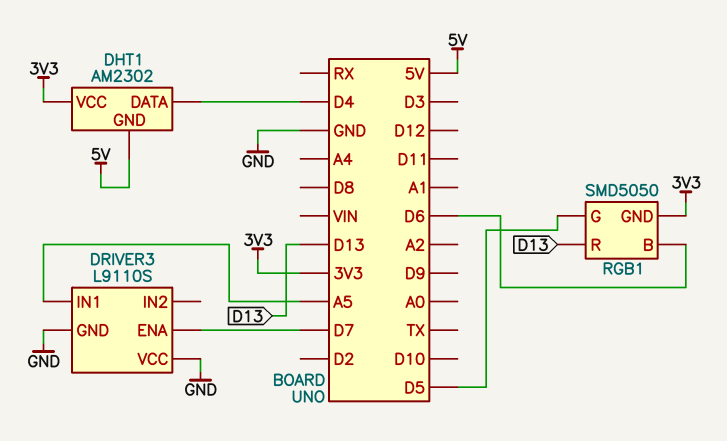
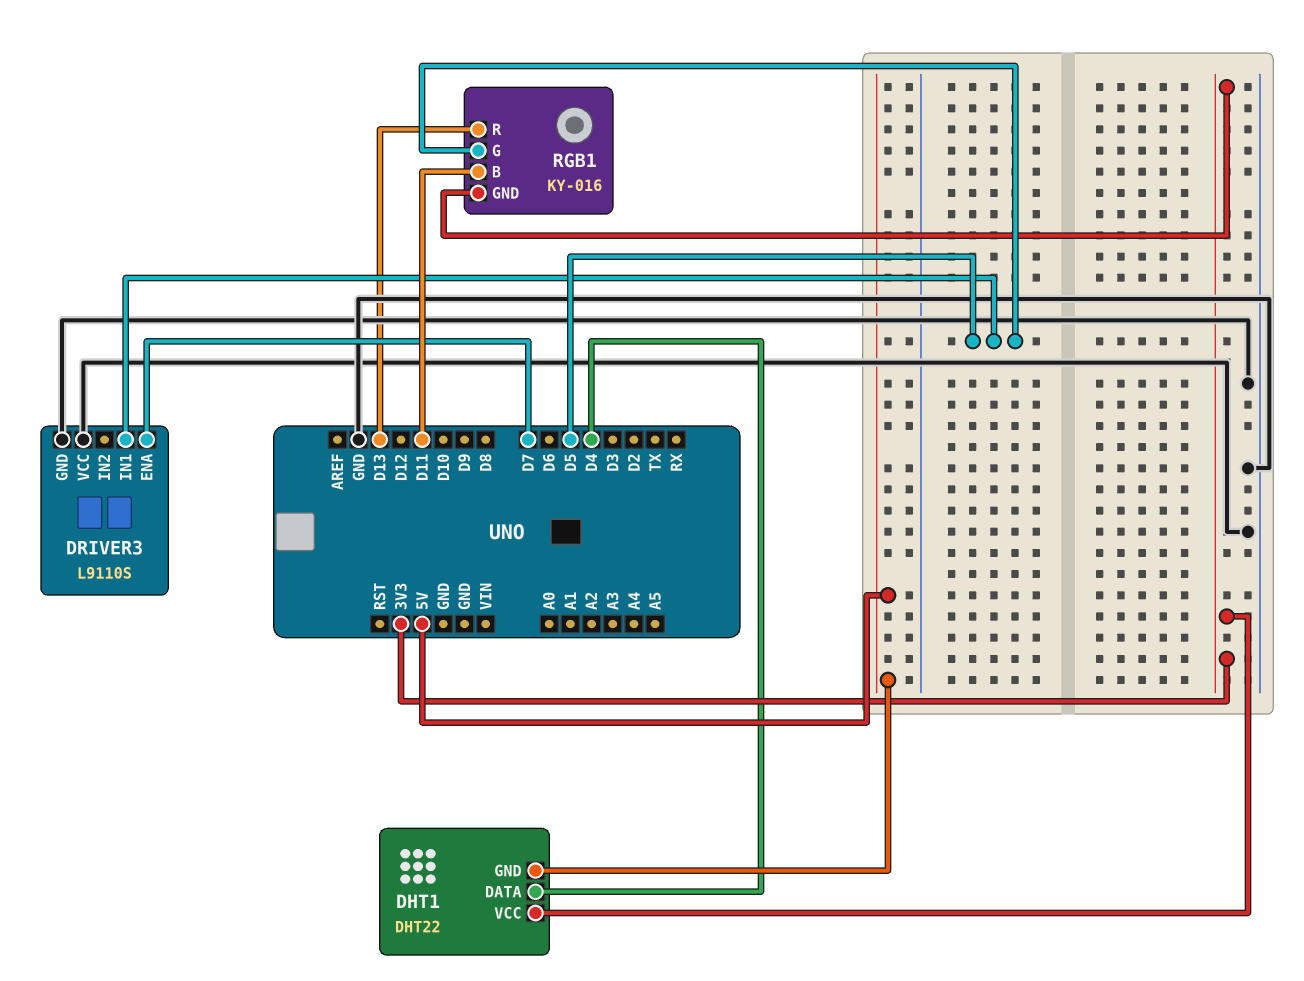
DHT1: AM2302 -> DHT22
DRIVER3 pin IN1: A5 -> D5
RGB1: SMD5050 -> KY-016
RGB1 pin B: D6 -> D11

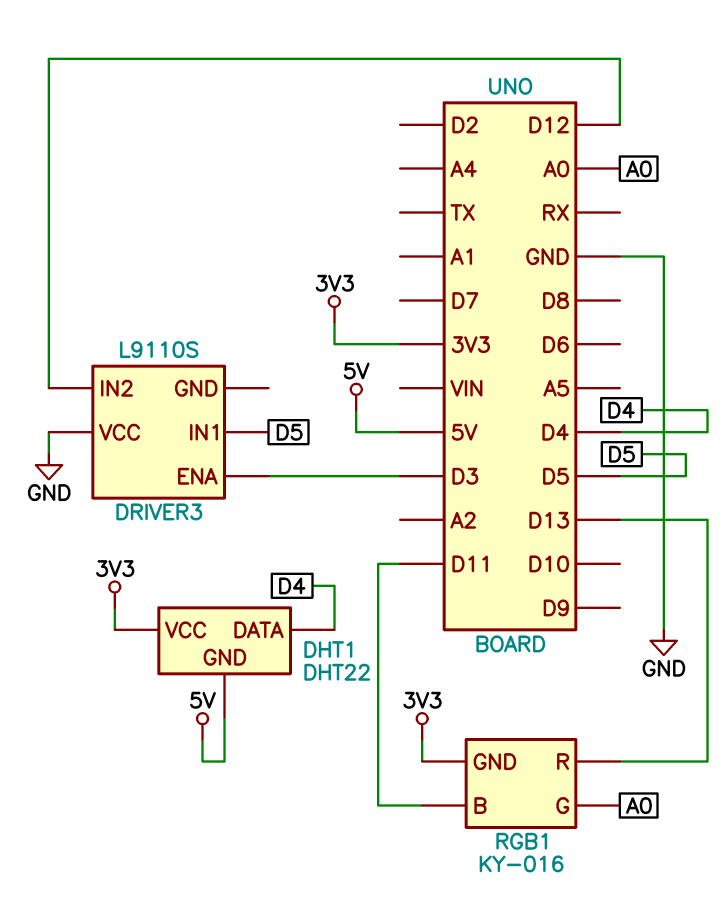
DRIVER3 pin ENA: D7 -> D3
DRIVER3 pin GND: GND -> none
DRIVER3 pin IN2: none -> D12
RGB1 pin G: D5 -> A0

